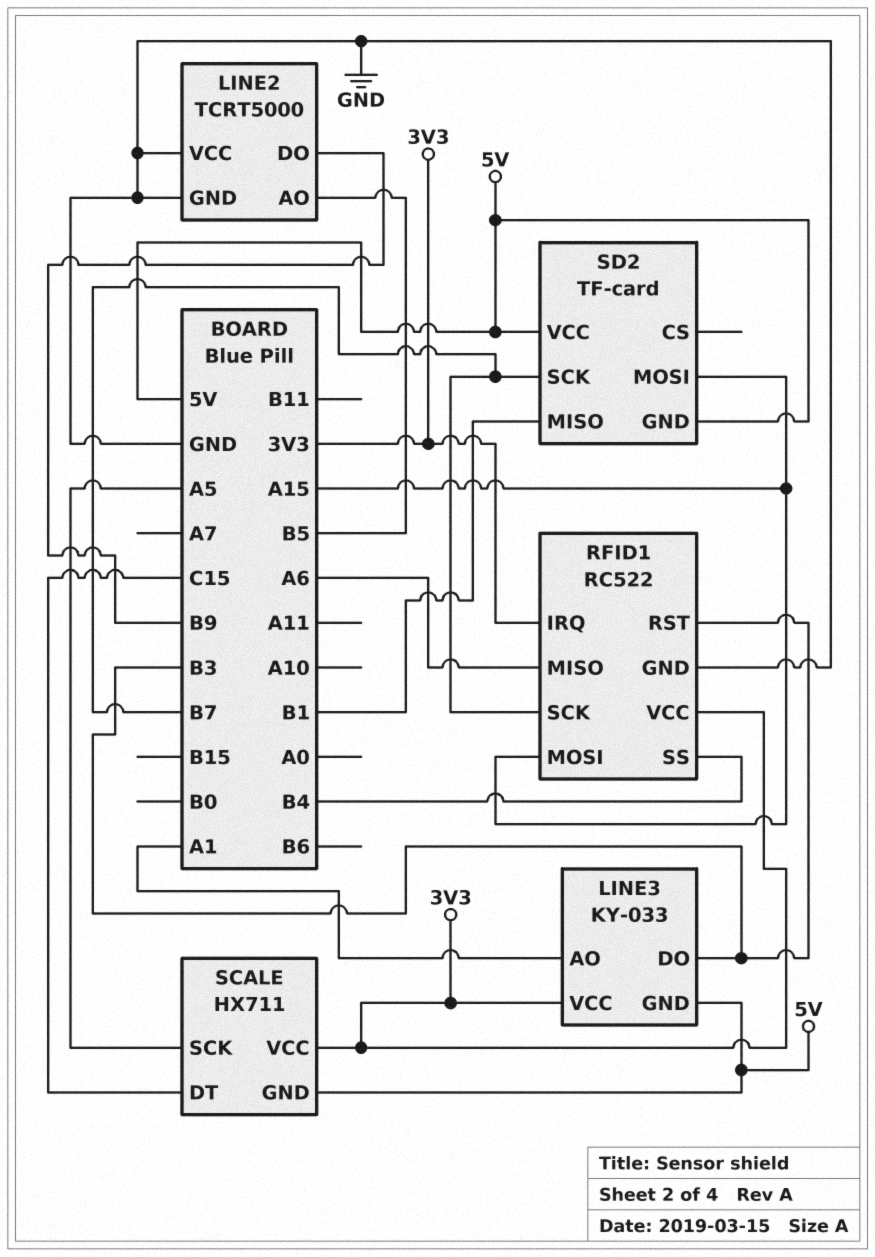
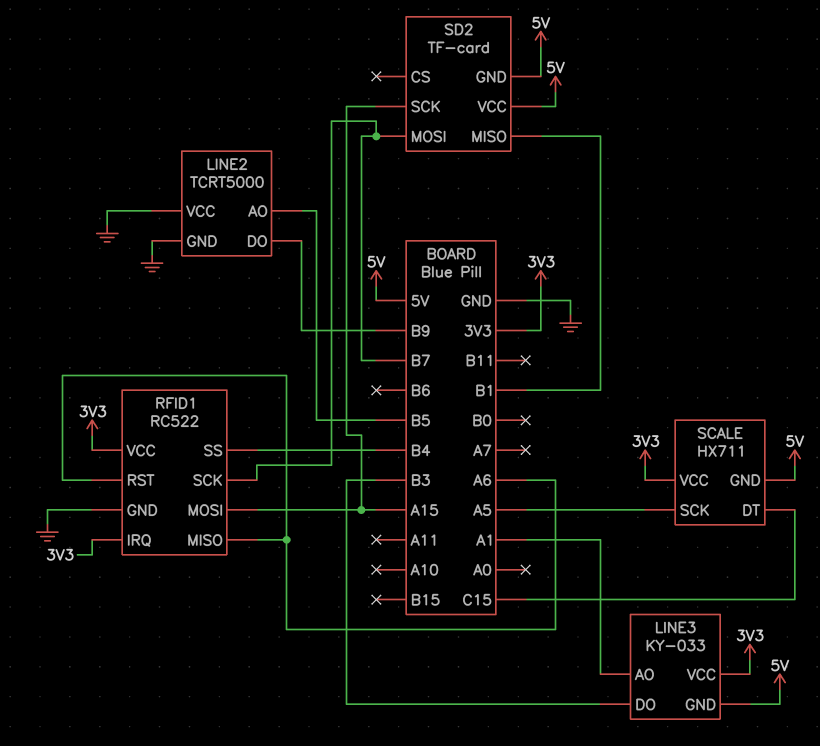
RFID1 pin RST: B3 -> A6
SD2 pin MOSI: A15 -> B7
SD2 pin SCK: B7 -> A15

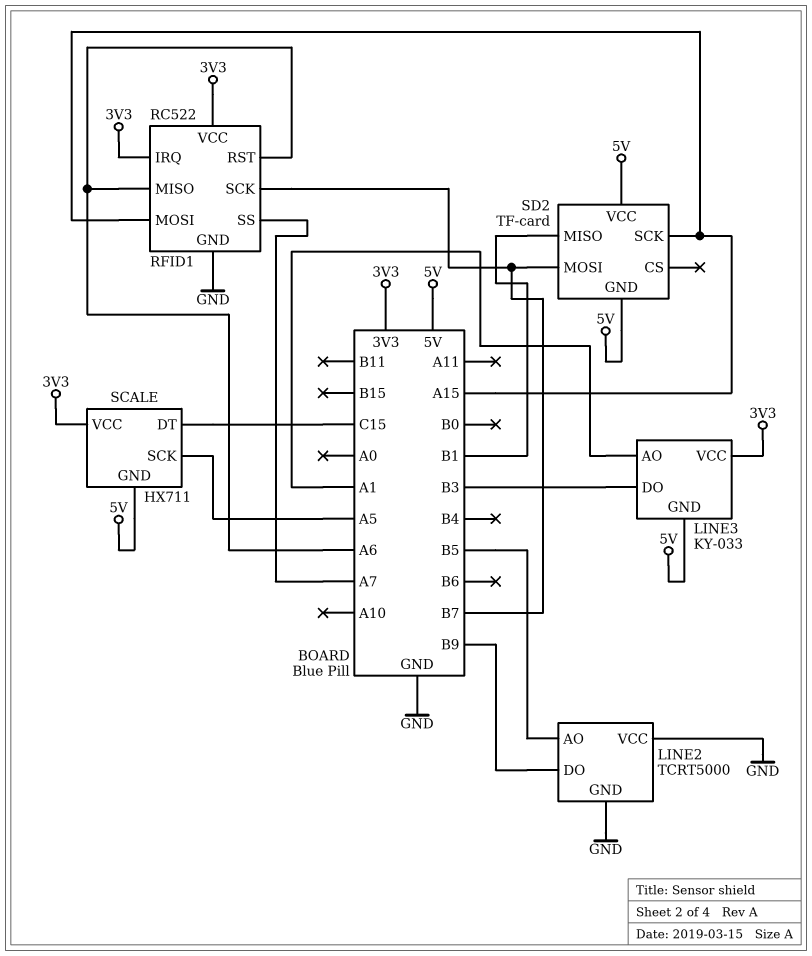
RFID1 pin SS: B4 -> A7

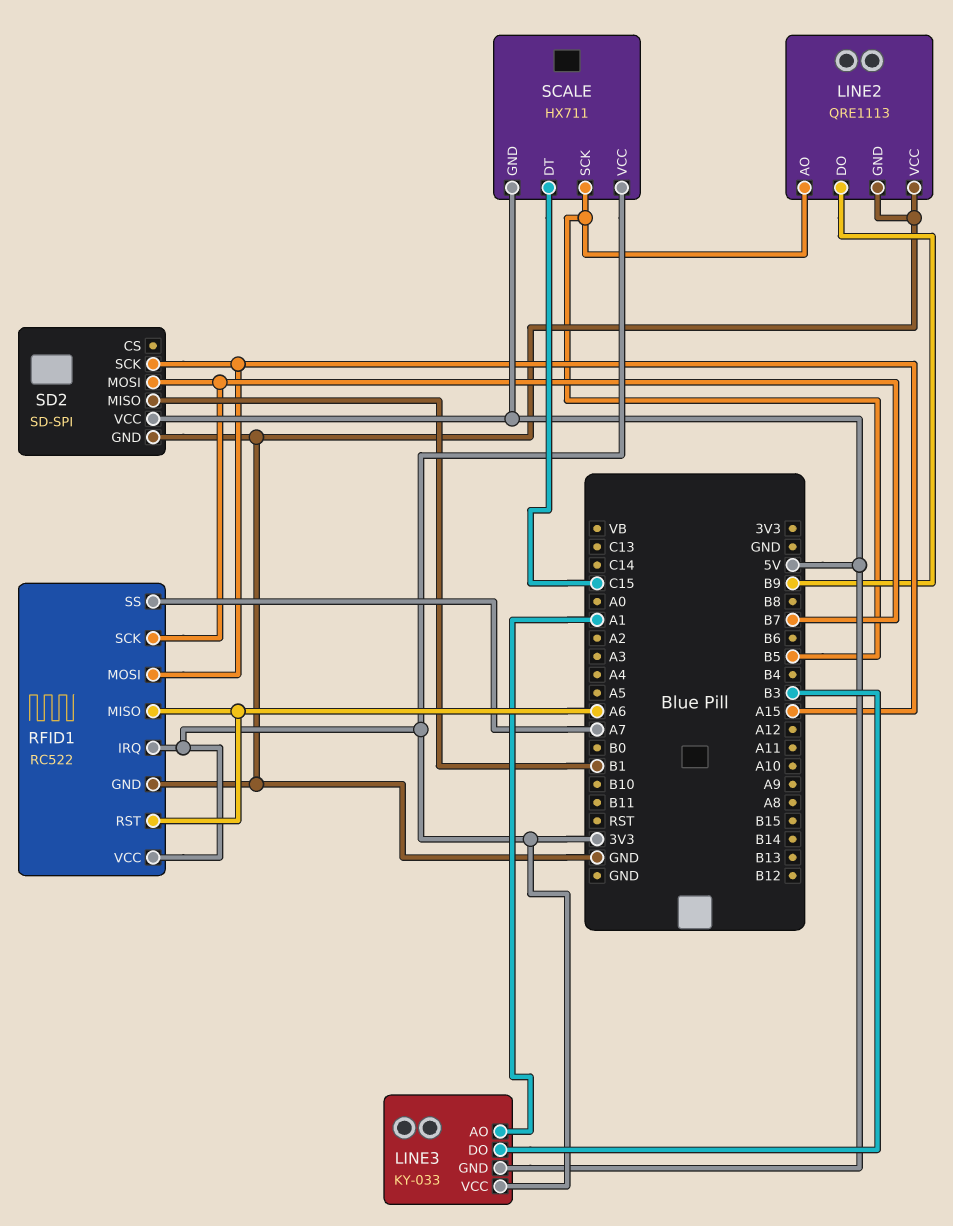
LINE2: TCRT5000 -> QRE1113
SCALE pin SCK: A5 -> B5
SD2: TF-card -> SD-SPI
SD2 pin GND: 5V -> GND

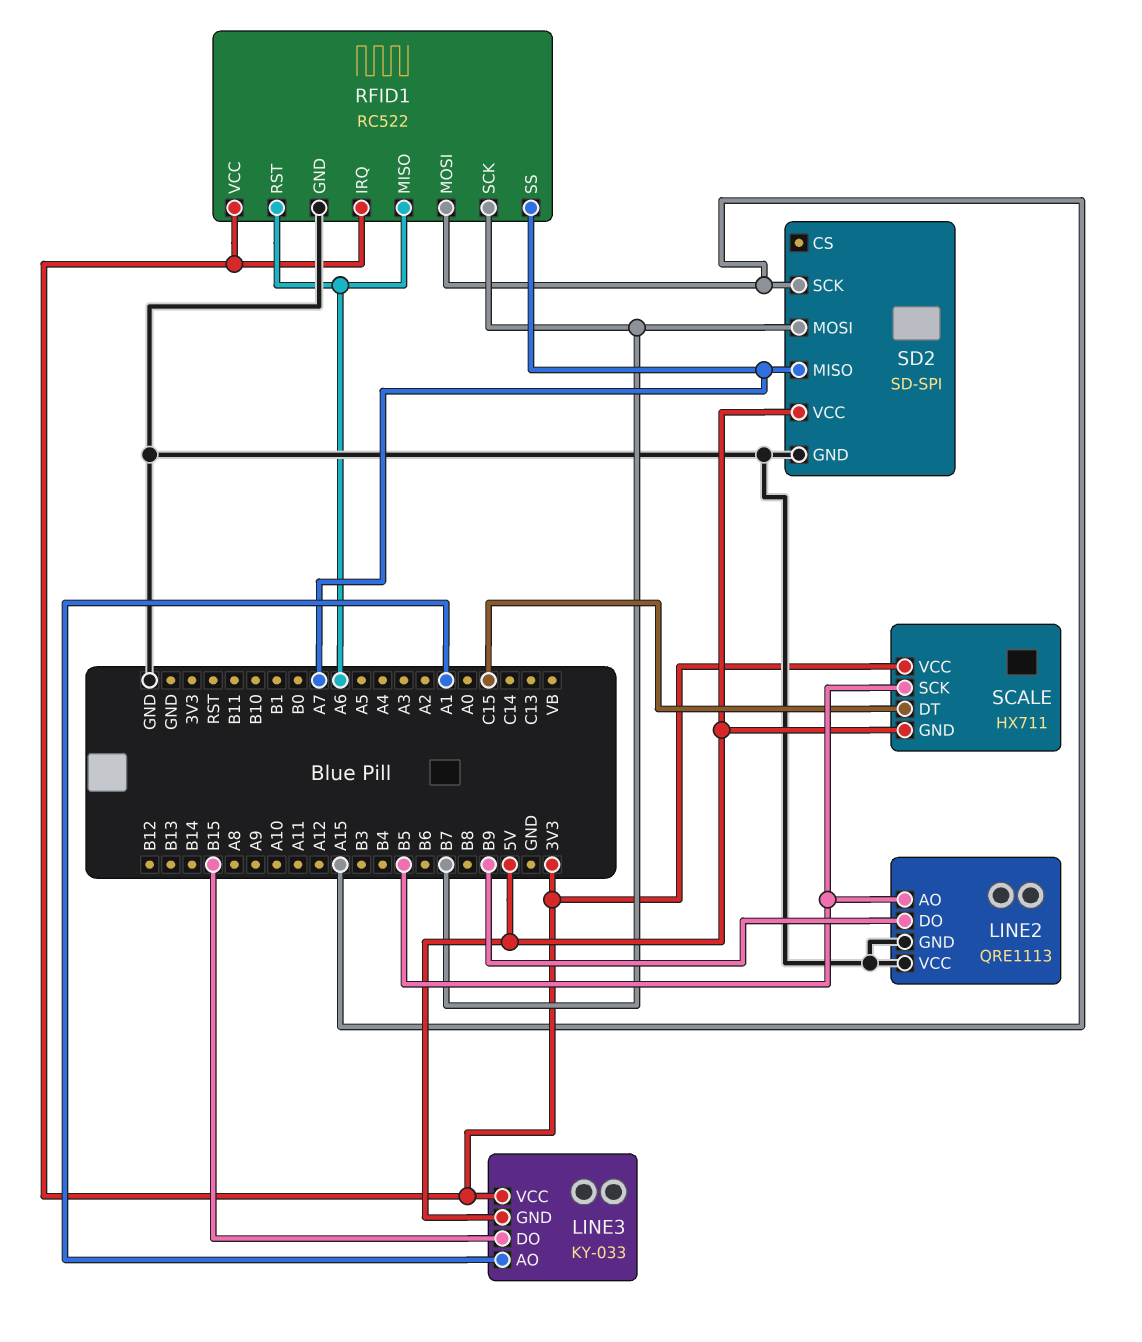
LINE3 pin DO: B3 -> B15
SD2 pin MISO: B1 -> A7

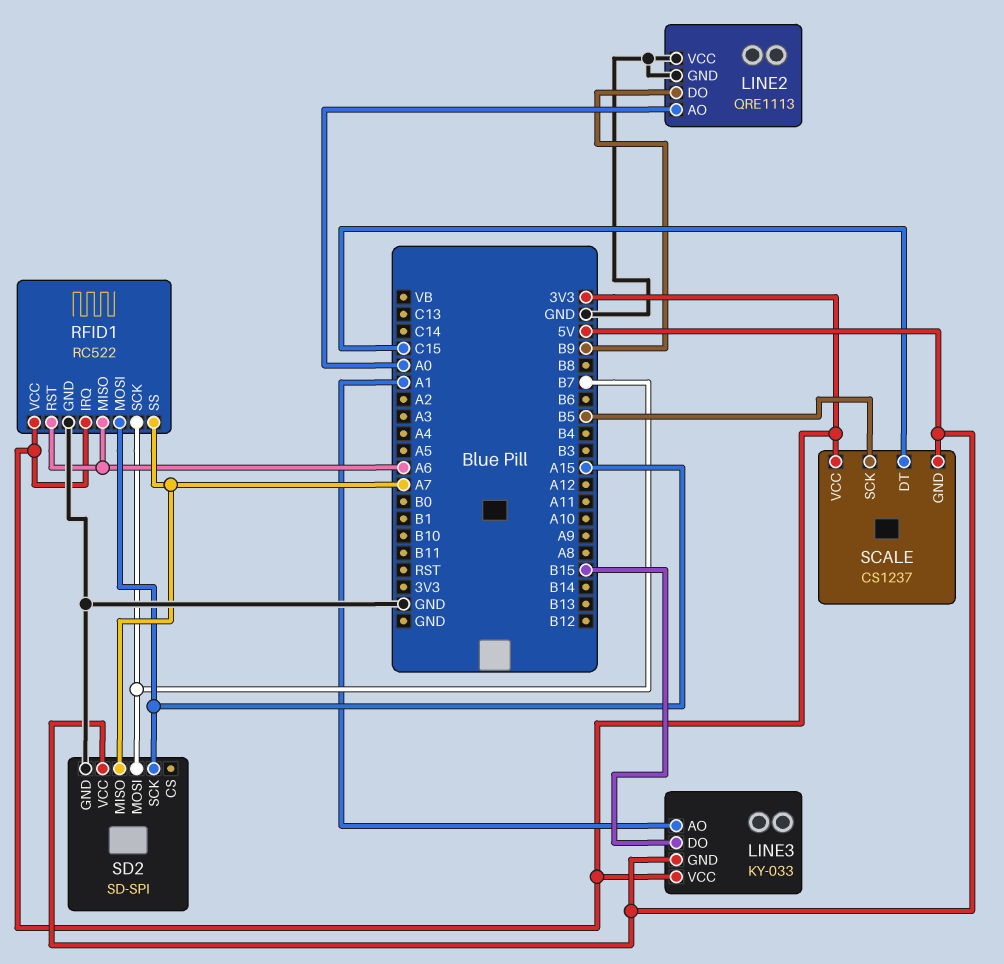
LINE2 pin AO: B5 -> A0
SCALE: HX711 -> CS1237

